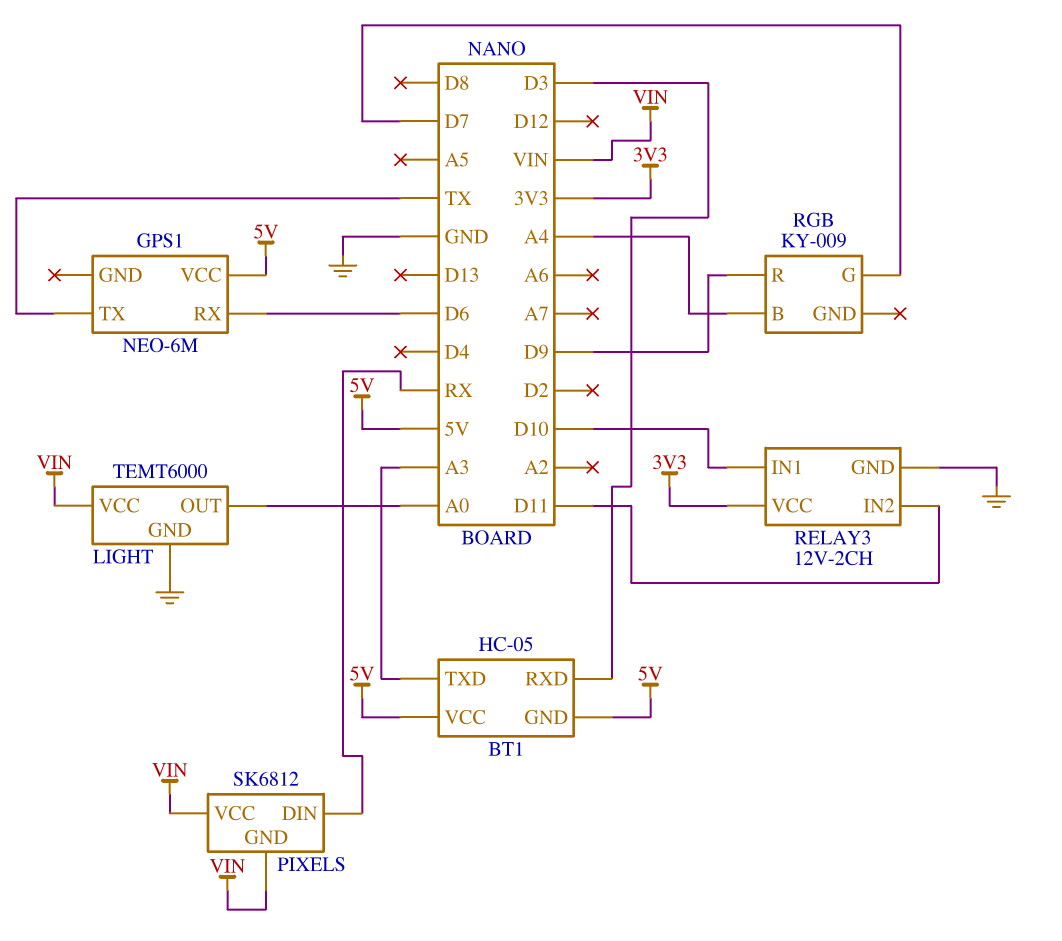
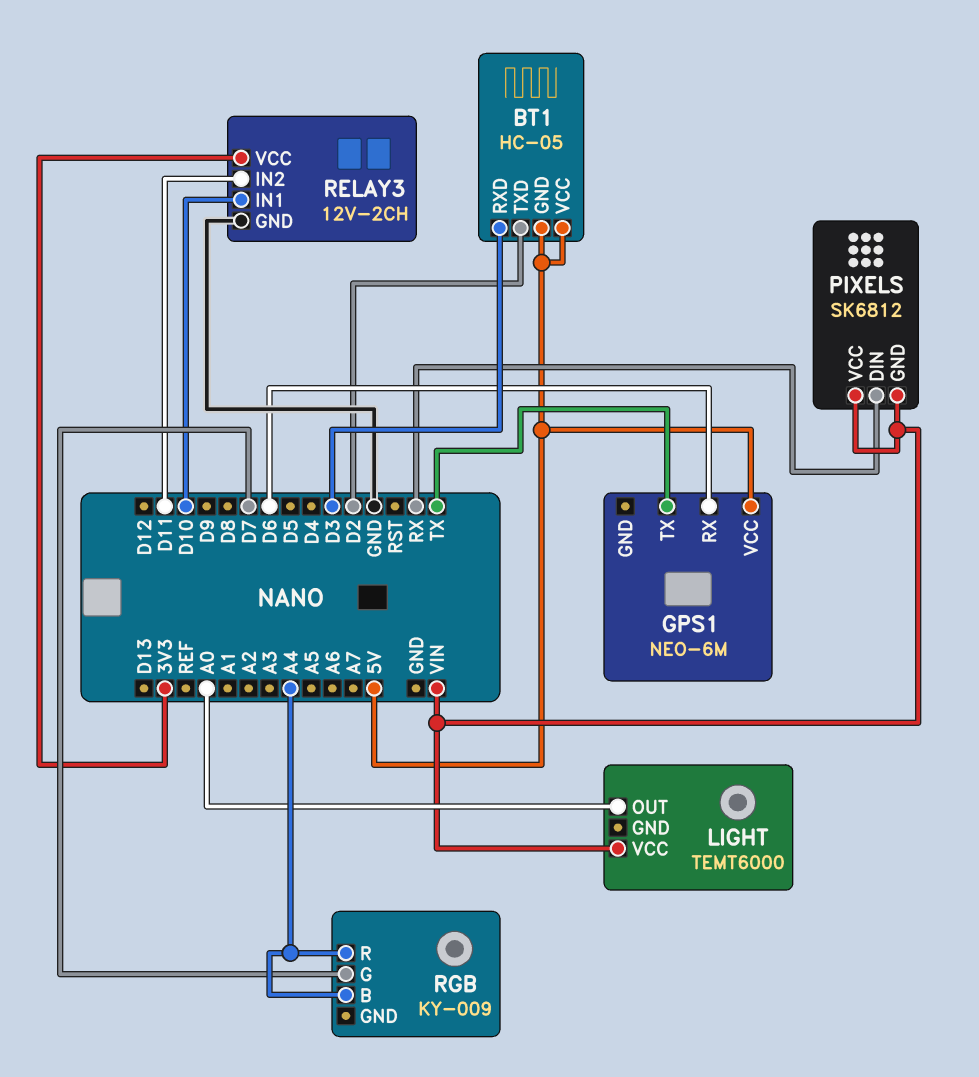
BT1 pin TXD: A3 -> D2
LIGHT pin GND: GND -> none
RGB pin R: D9 -> A4

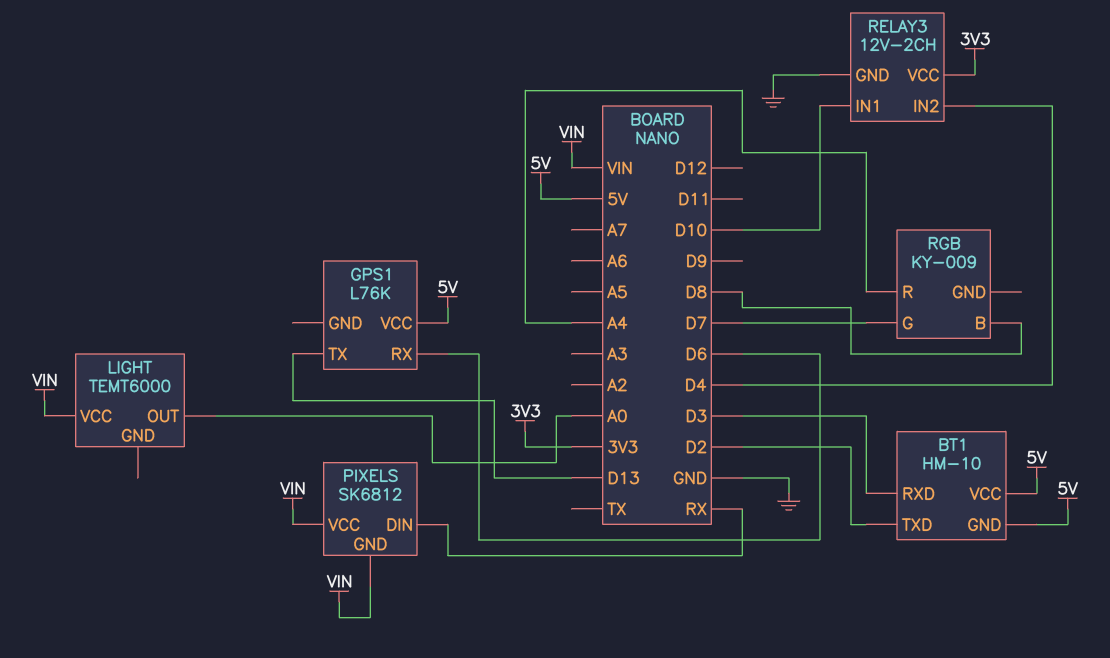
BT1: HC-05 -> HM-10
GPS1: NEO-6M -> L76K
GPS1 pin TX: TX -> D13
RELAY3 pin IN2: D11 -> D4
RGB pin B: A4 -> D8

